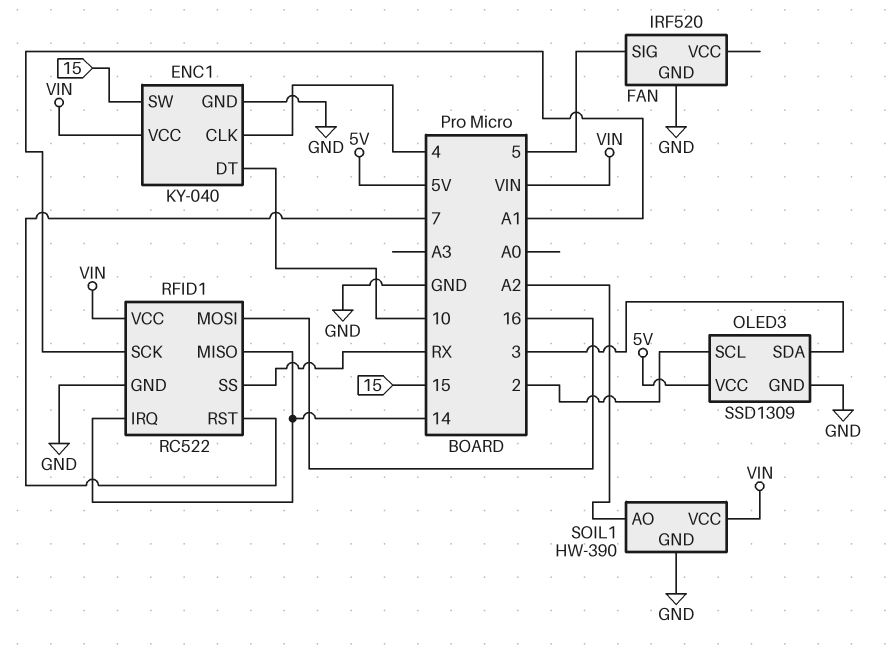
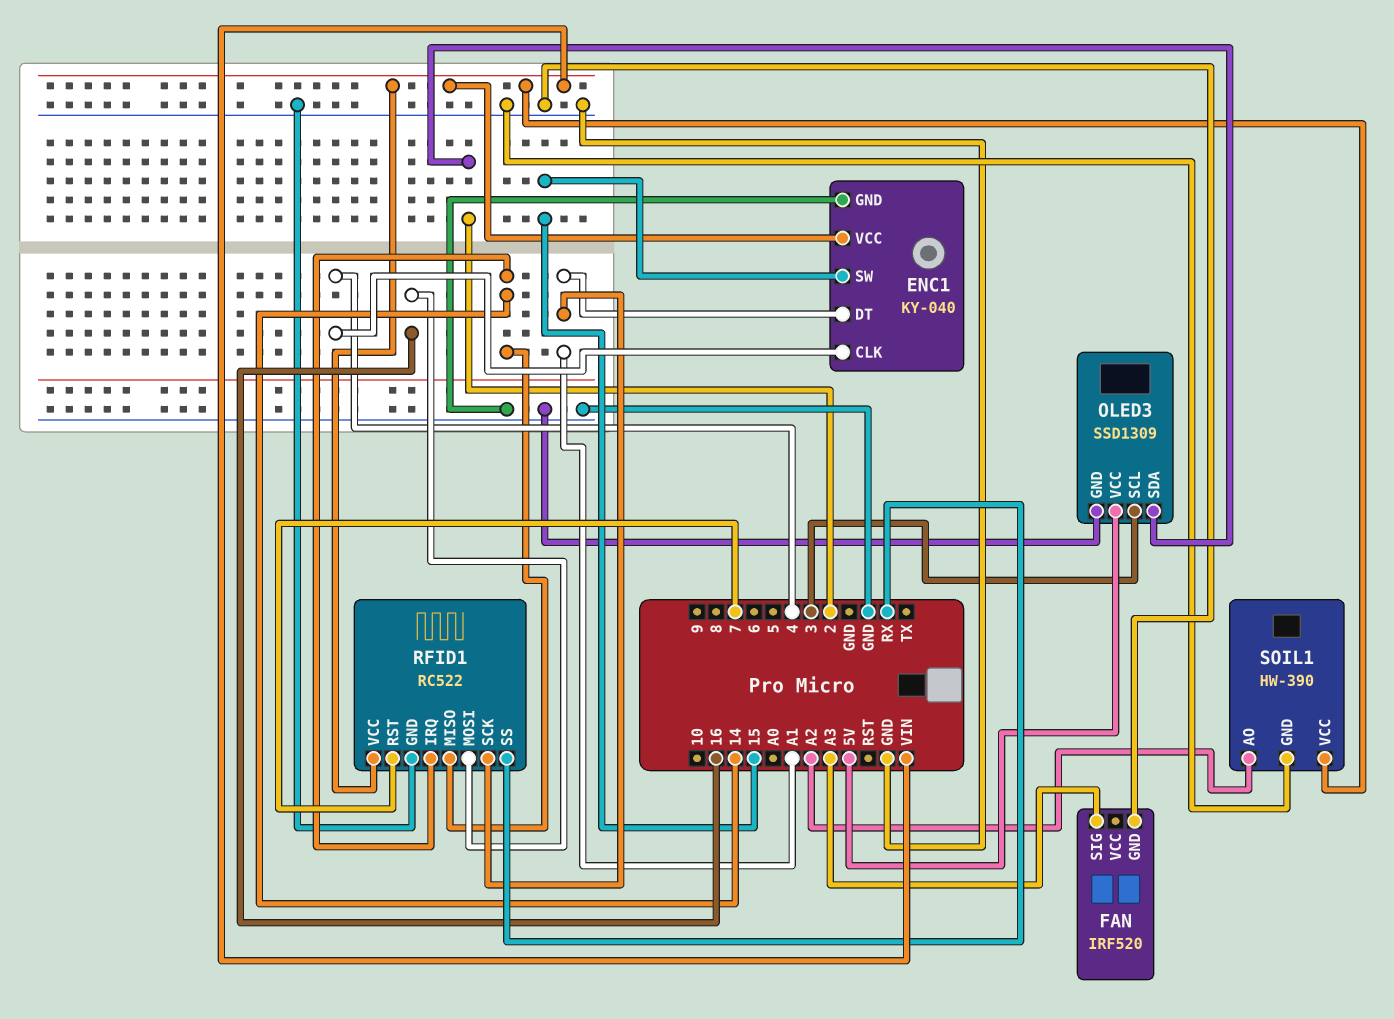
ENC1 pin DT: 10 -> A1
FAN pin SIG: 5 -> A3
OLED3 pin SCL: 2 -> 3
OLED3 pin SDA: 3 -> 2

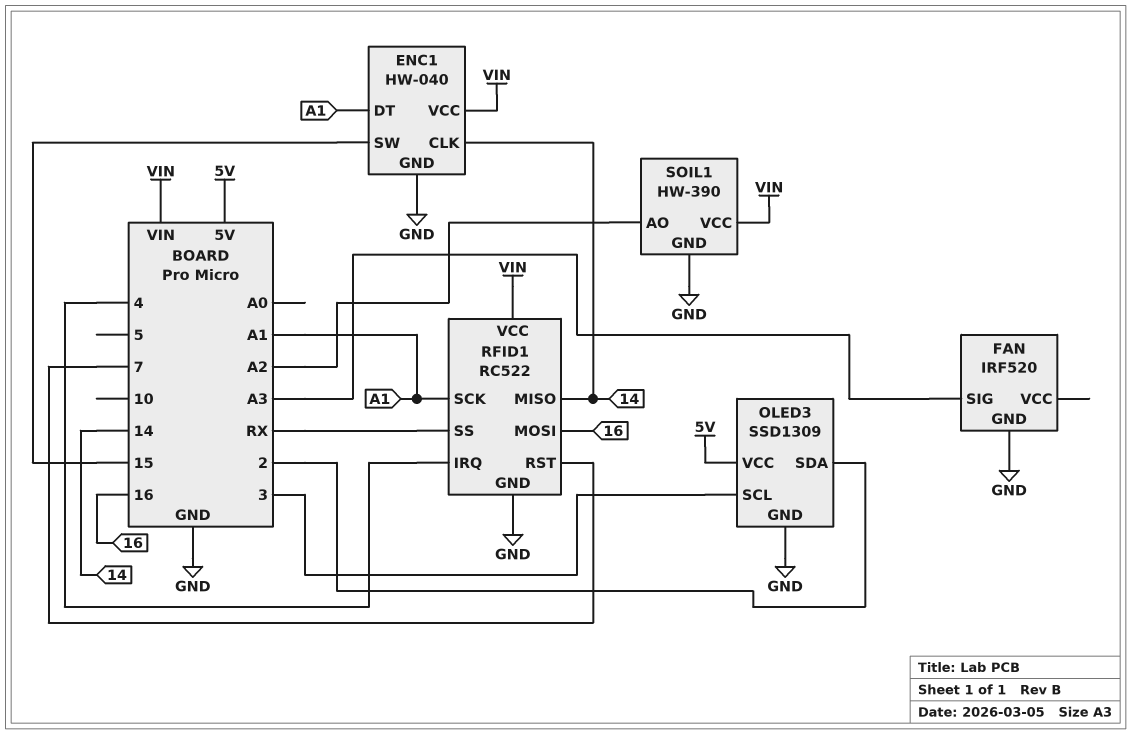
ENC1: KY-040 -> HW-040
ENC1 pin CLK: 4 -> 14
RFID1 pin IRQ: 14 -> 4

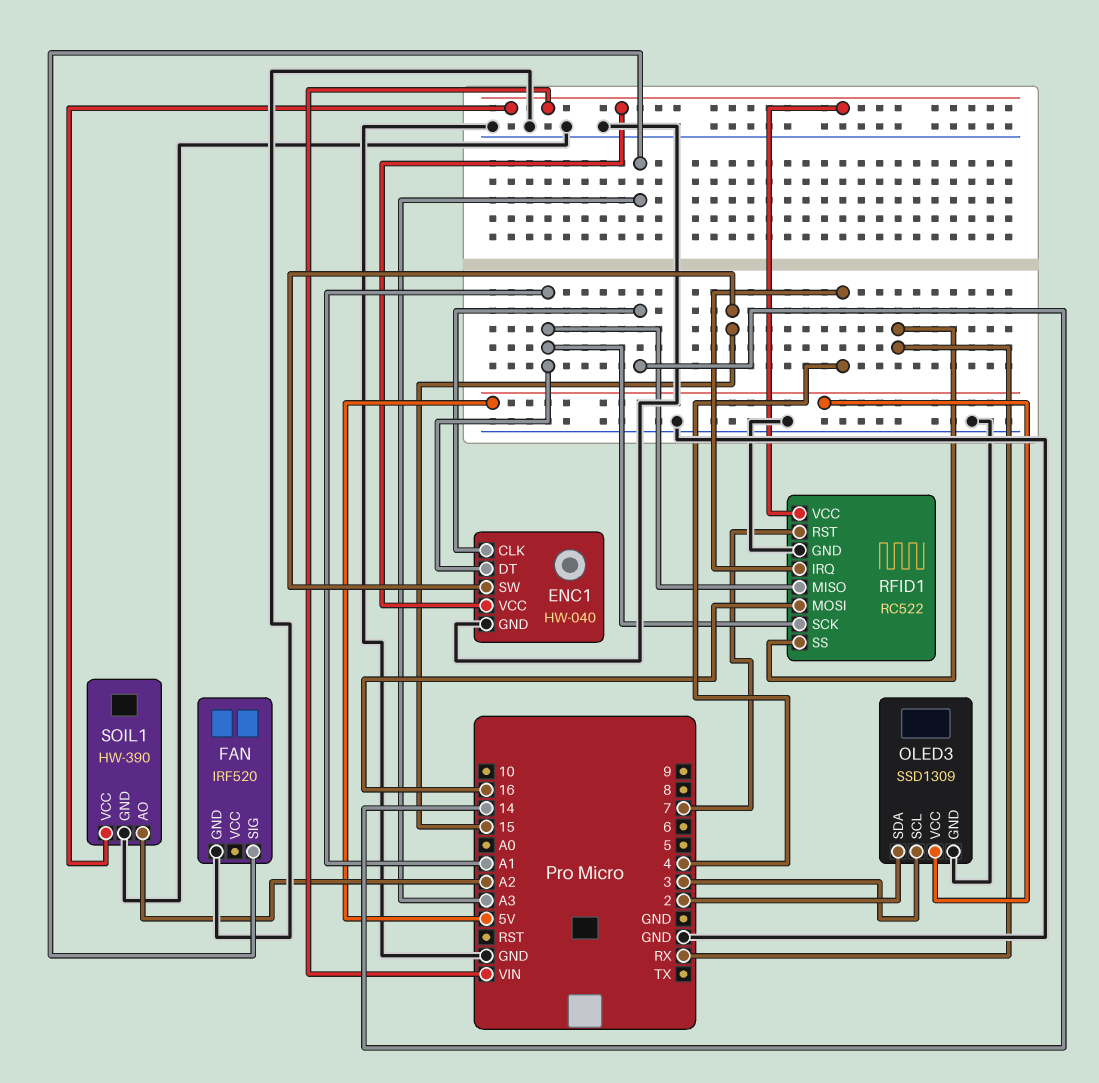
RFID1 pin MISO: 14 -> A1

